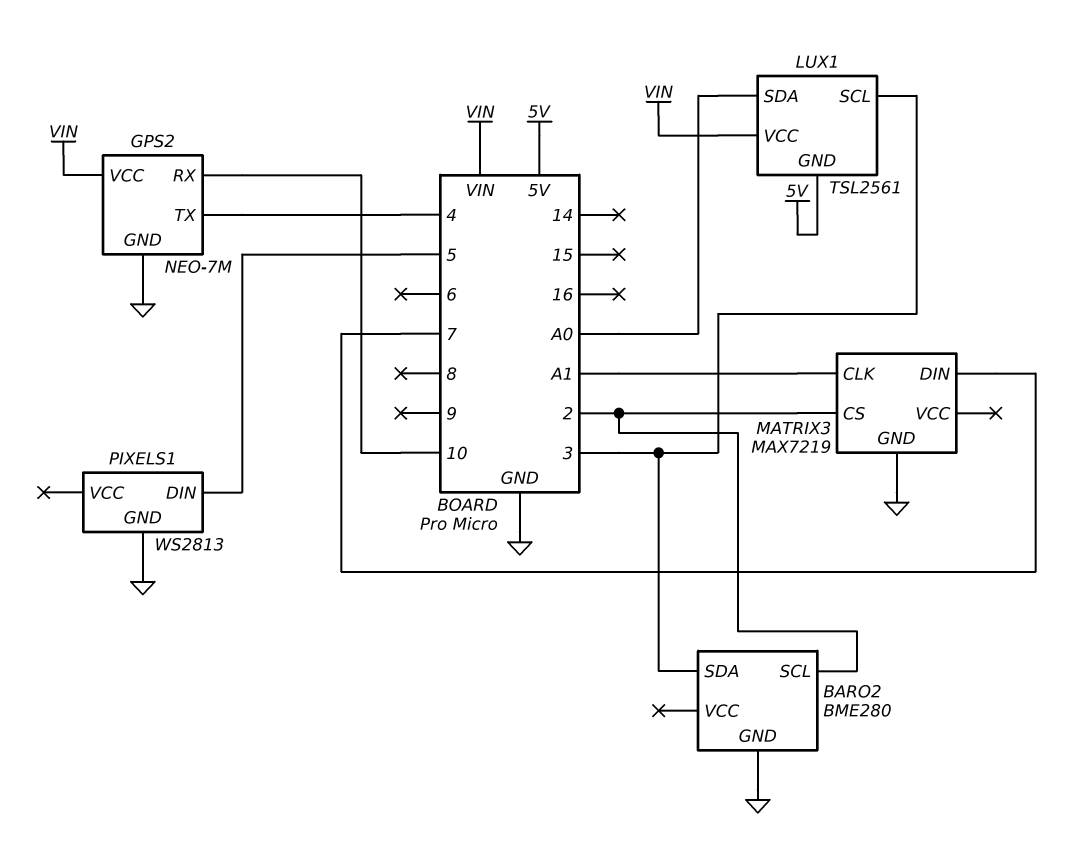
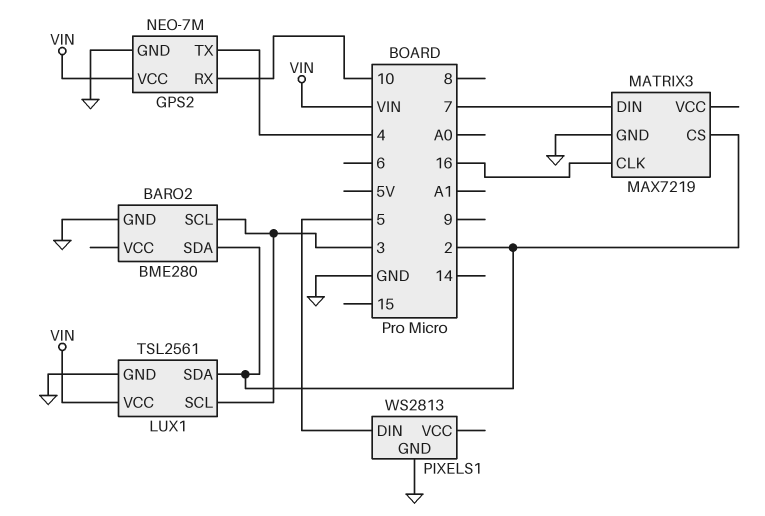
BARO2 pin SCL: 2 -> 3
BARO2 pin SDA: 3 -> 2
LUX1 pin GND: 5V -> GND
LUX1 pin SDA: A0 -> 2
MATRIX3 pin CLK: A1 -> 16

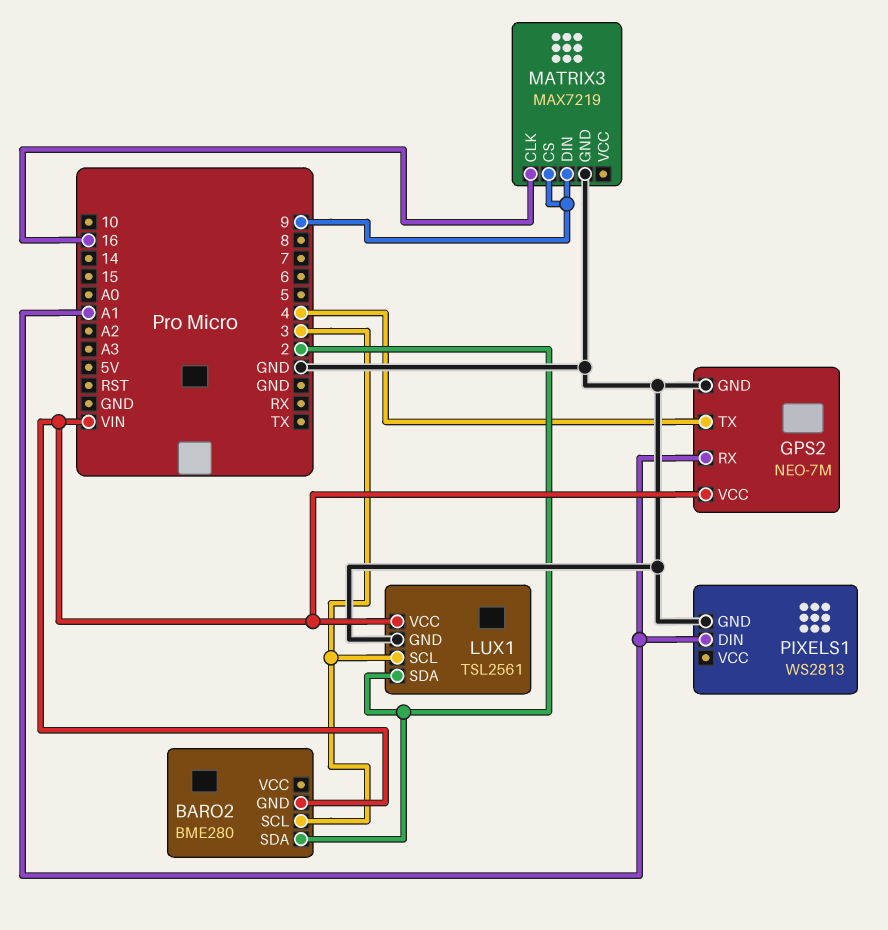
BARO2 pin GND: GND -> VIN
GPS2 pin RX: 10 -> A1
MATRIX3 pin CS: 2 -> 9
MATRIX3 pin DIN: 7 -> 9
PIXELS1 pin DIN: 5 -> A1

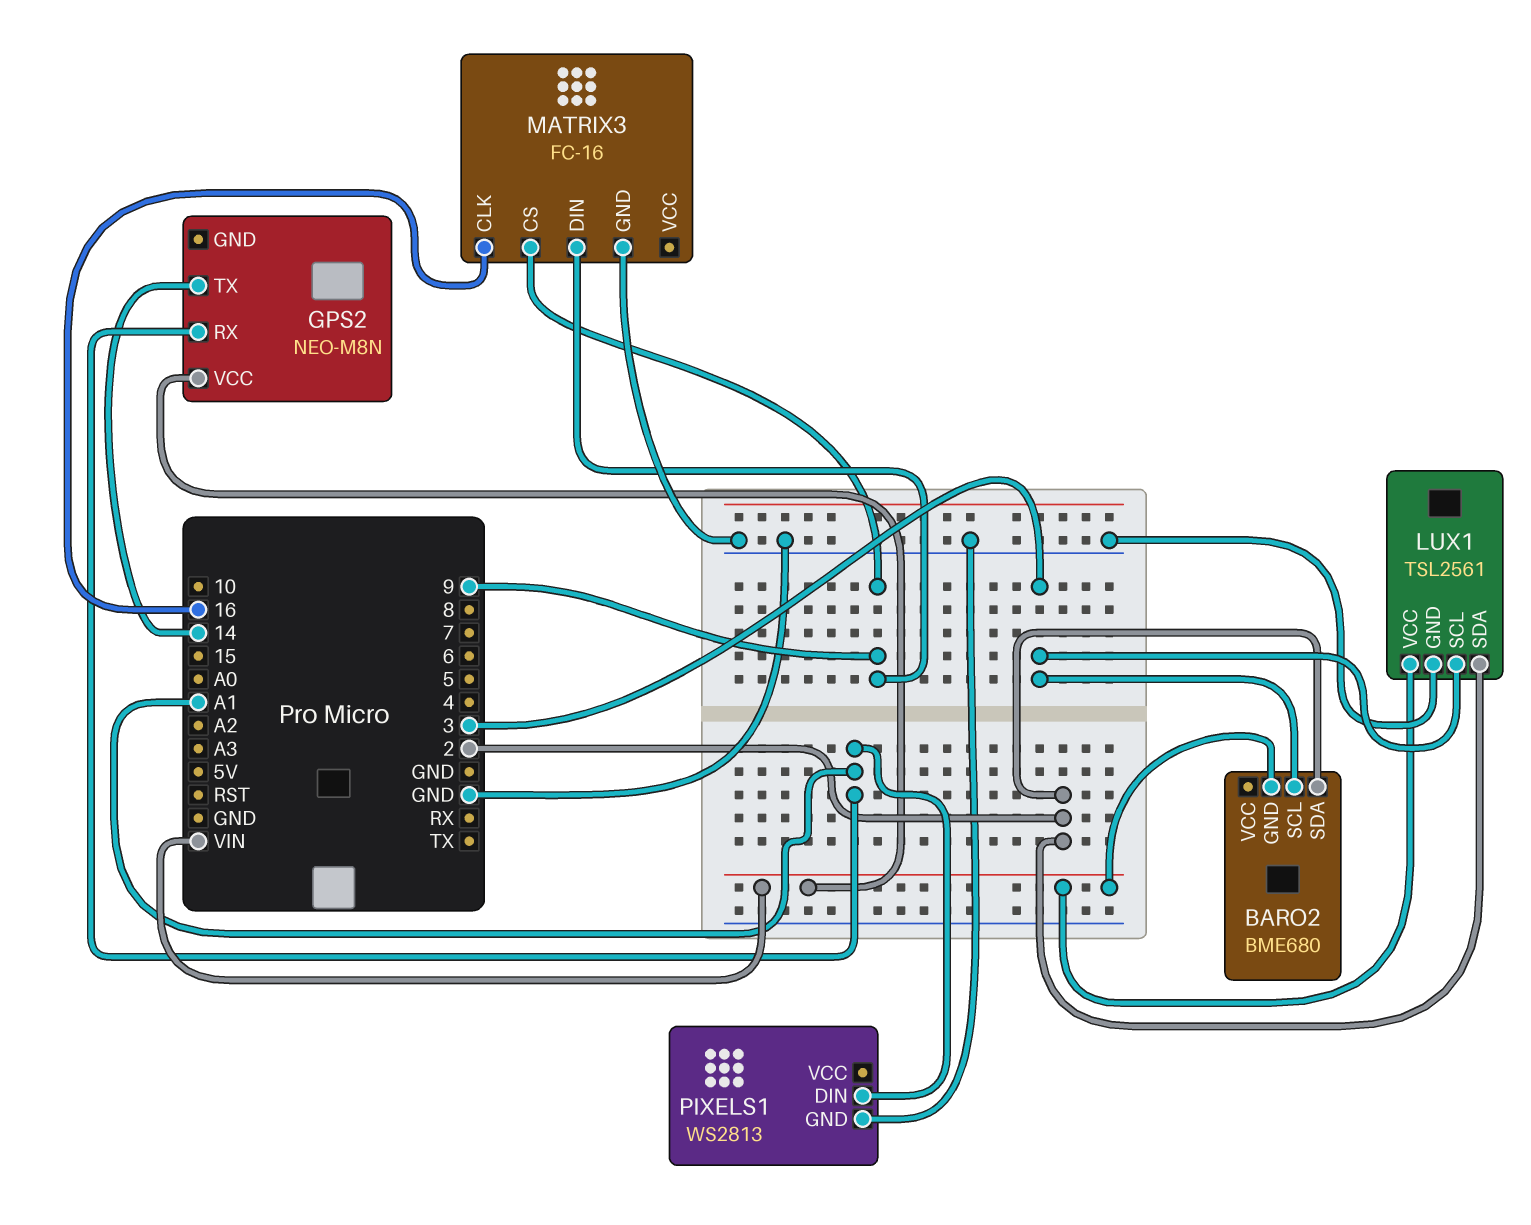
BARO2: BME280 -> BME680
GPS2: NEO-7M -> NEO-M8N
GPS2 pin GND: GND -> none
GPS2 pin TX: 4 -> 14
MATRIX3: MAX7219 -> FC-16

